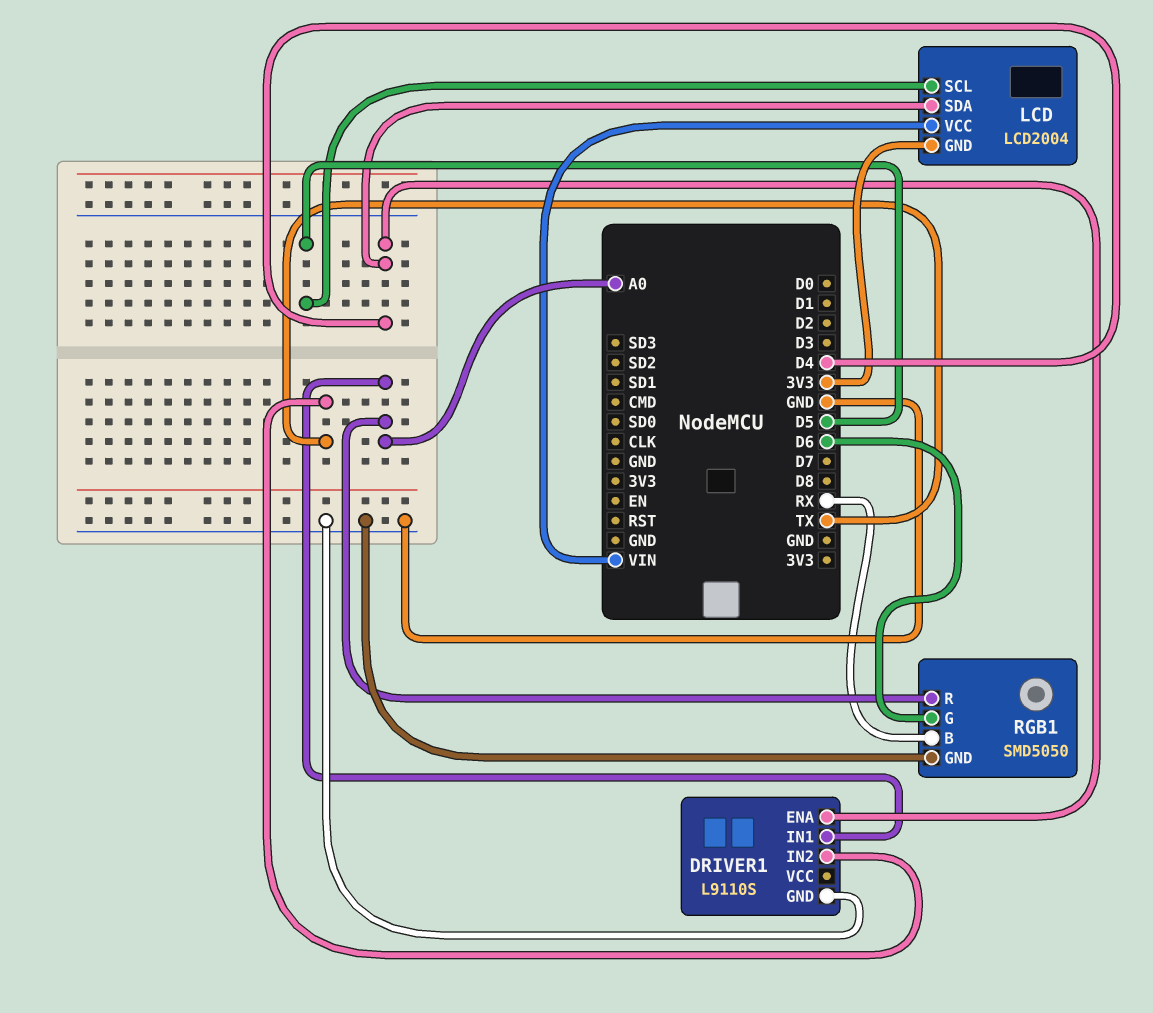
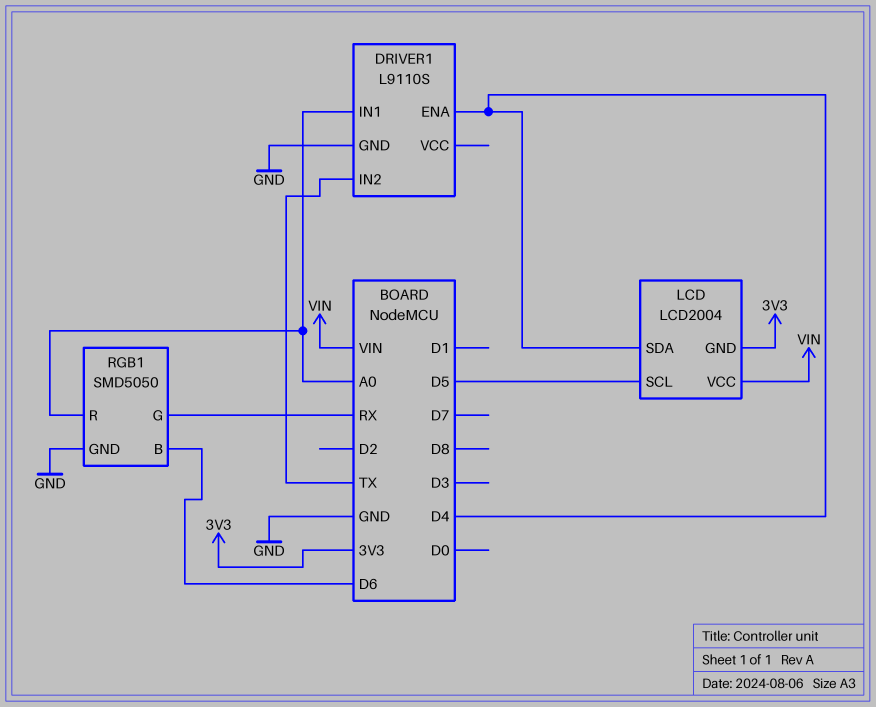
RGB1 pin B: RX -> D6
RGB1 pin G: D6 -> RX

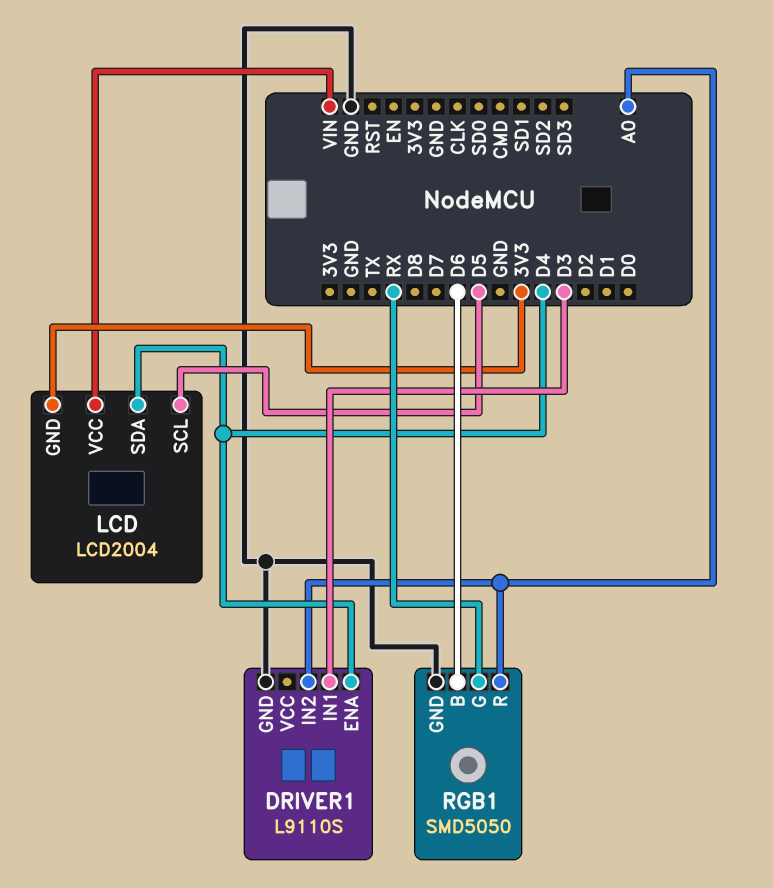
DRIVER1 pin IN1: A0 -> D3
DRIVER1 pin IN2: TX -> A0

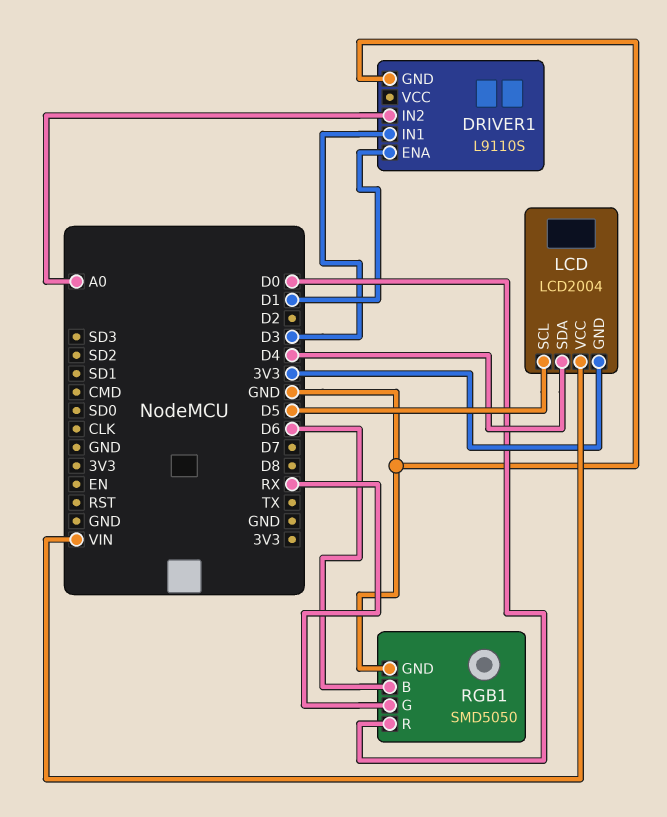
DRIVER1 pin ENA: D4 -> D1
RGB1 pin R: A0 -> D0

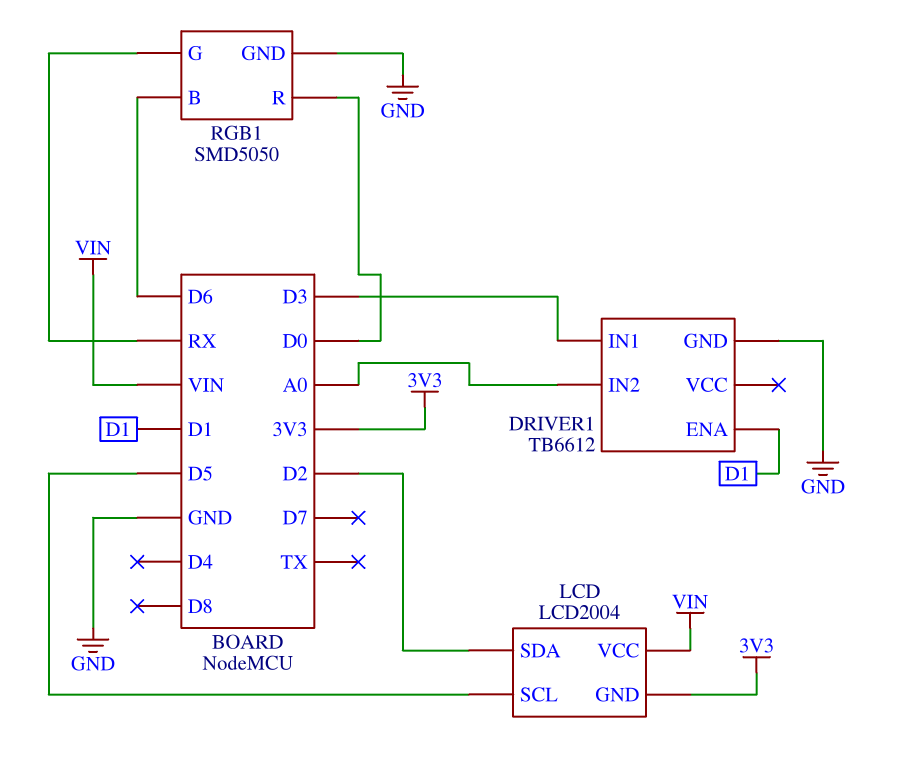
DRIVER1: L9110S -> TB6612
LCD pin SDA: D4 -> D2

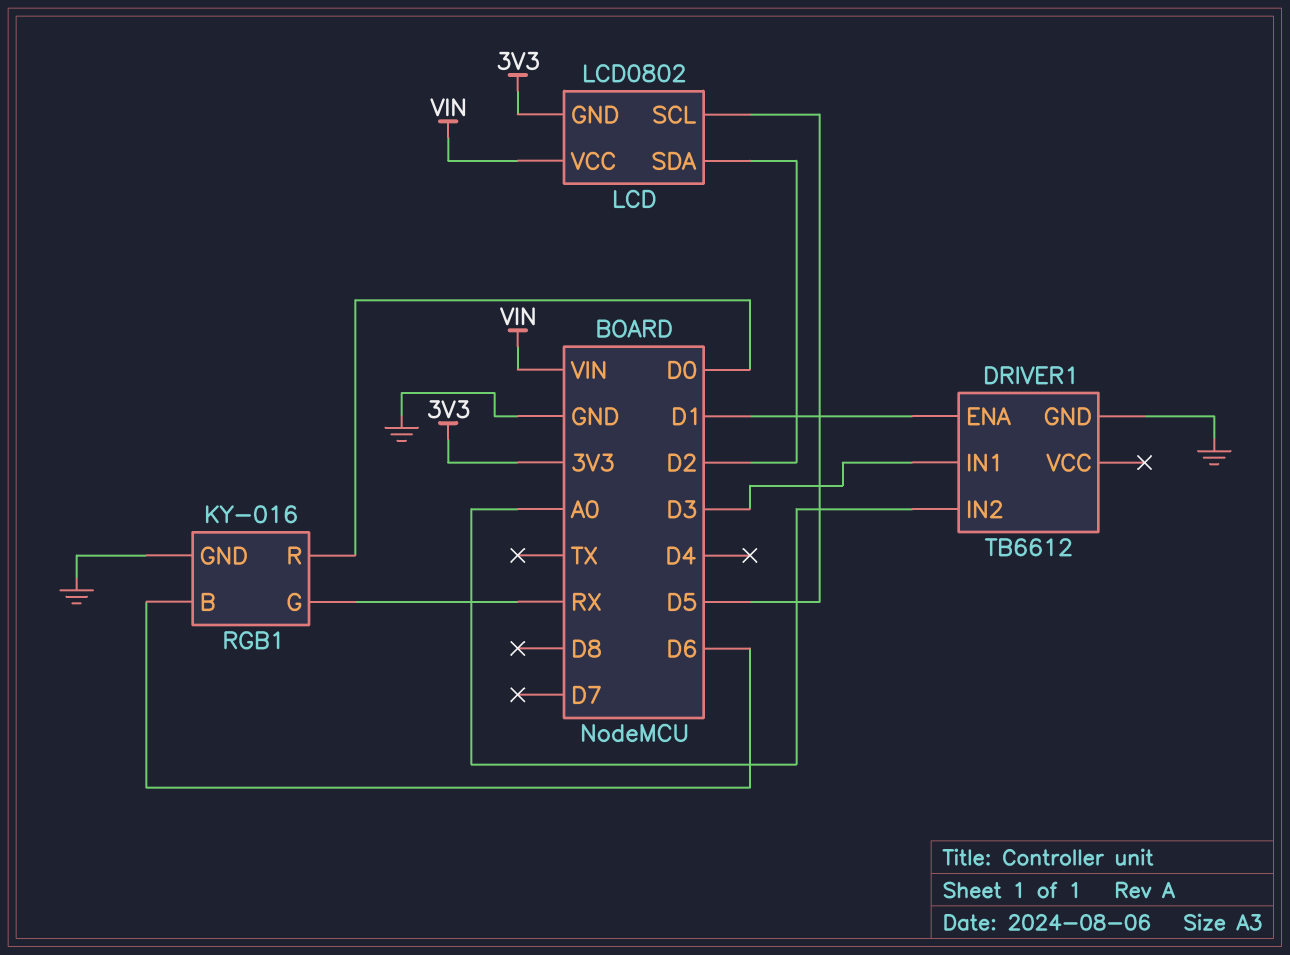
LCD: LCD2004 -> LCD0802
RGB1: SMD5050 -> KY-016

